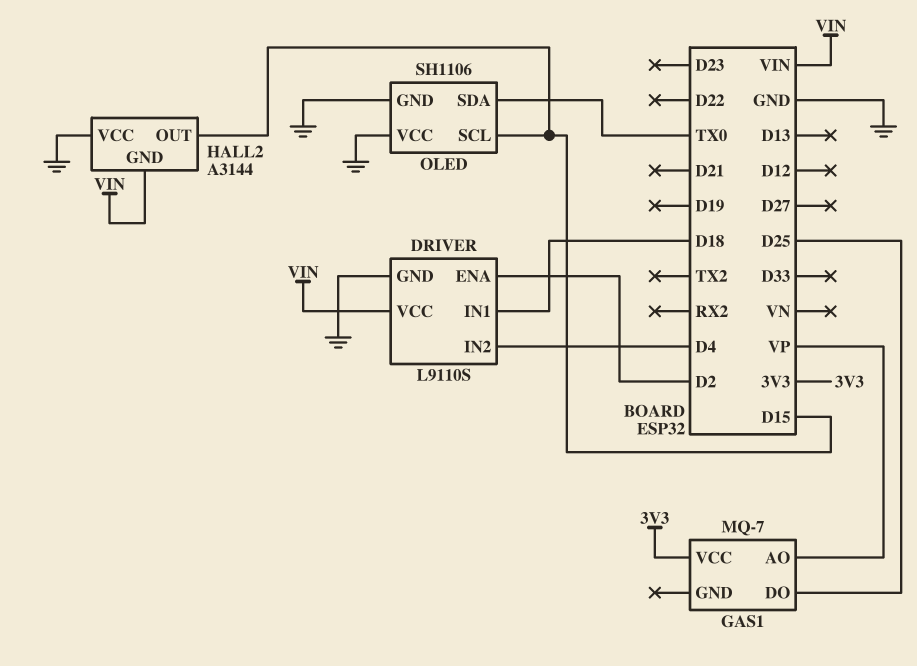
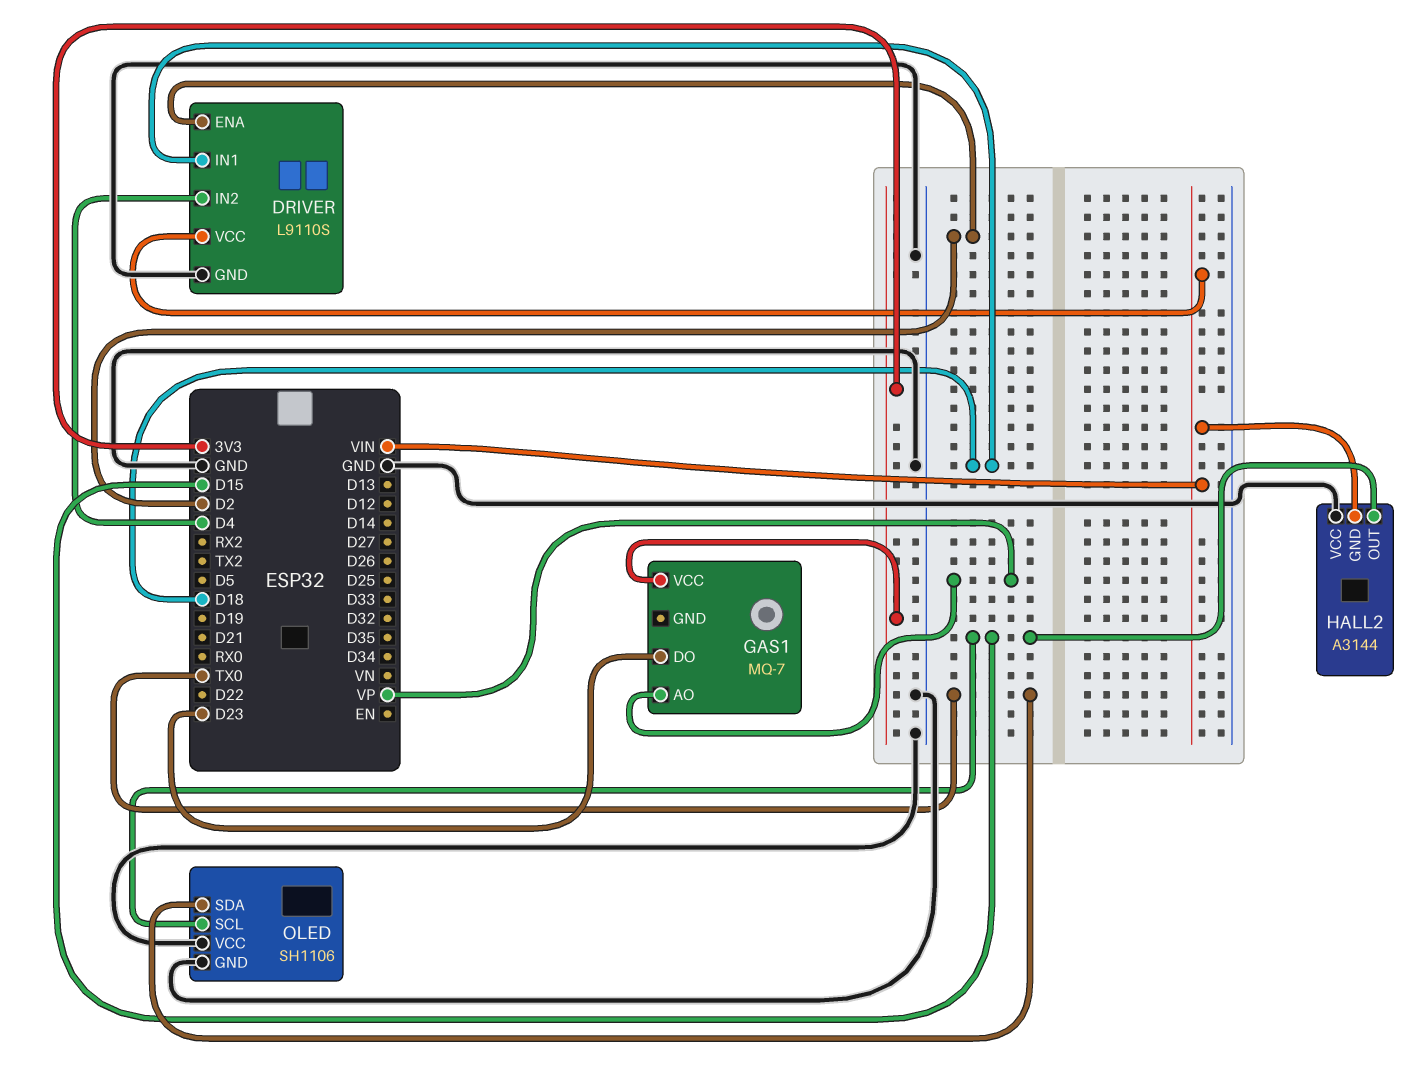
GAS1 pin DO: D25 -> D23

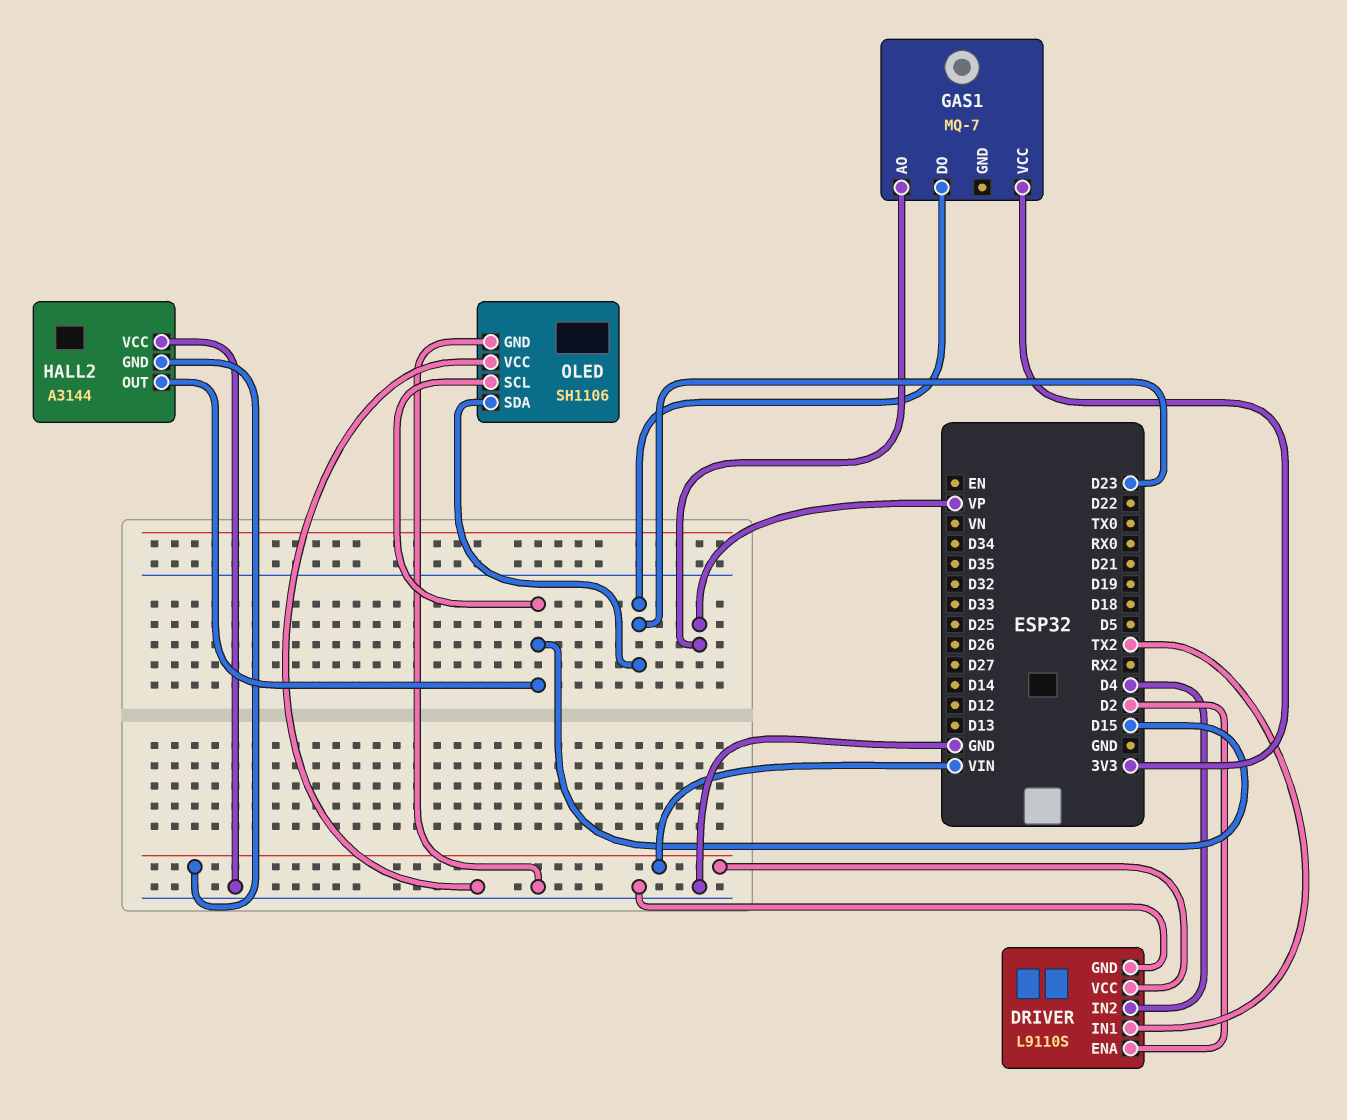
DRIVER pin IN1: D18 -> TX2
OLED pin SDA: TX0 -> D23

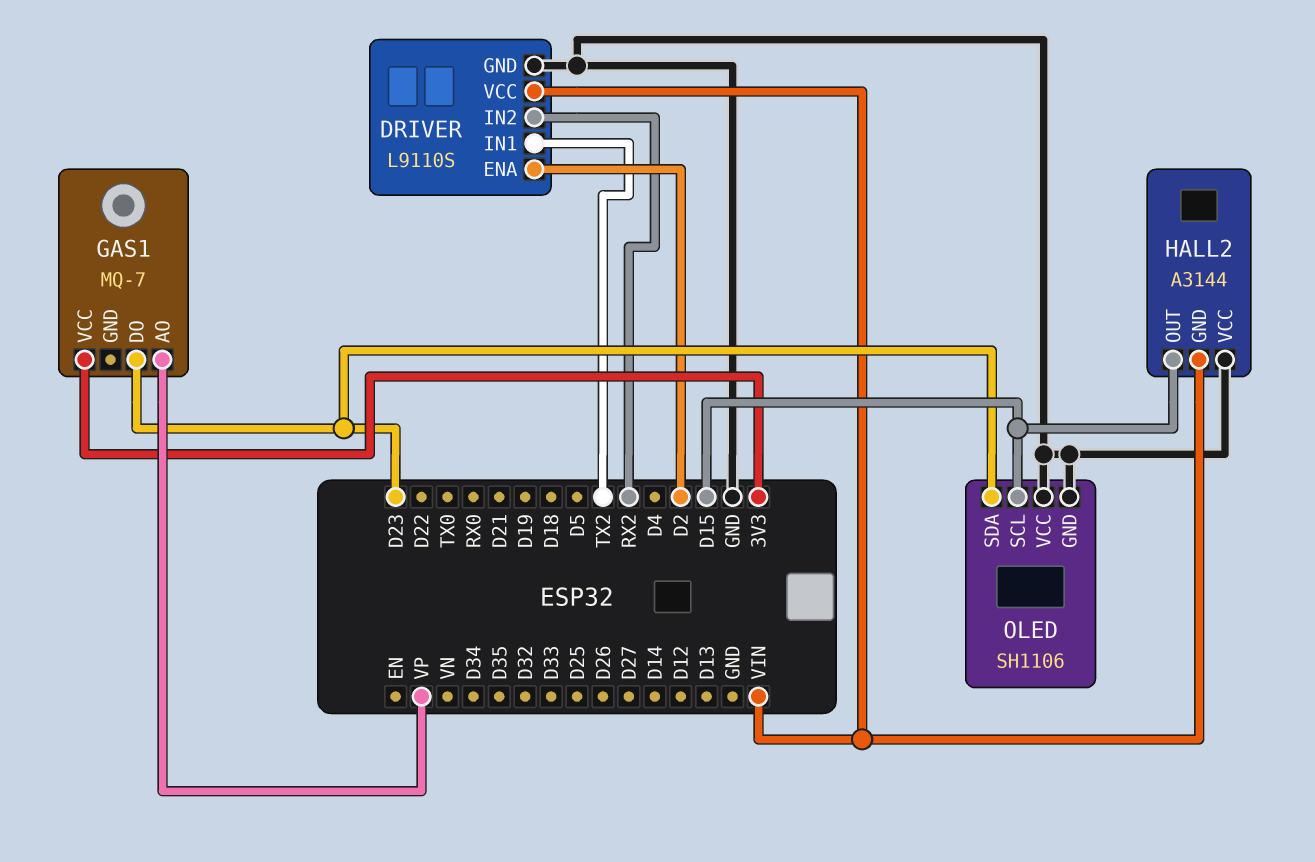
DRIVER pin IN2: D4 -> RX2

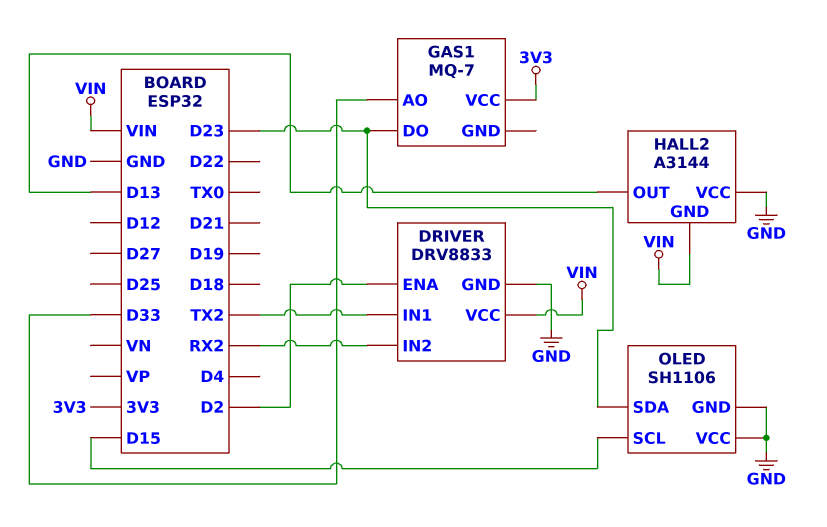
DRIVER: L9110S -> DRV8833
GAS1 pin AO: VP -> D33
HALL2 pin OUT: D15 -> D13

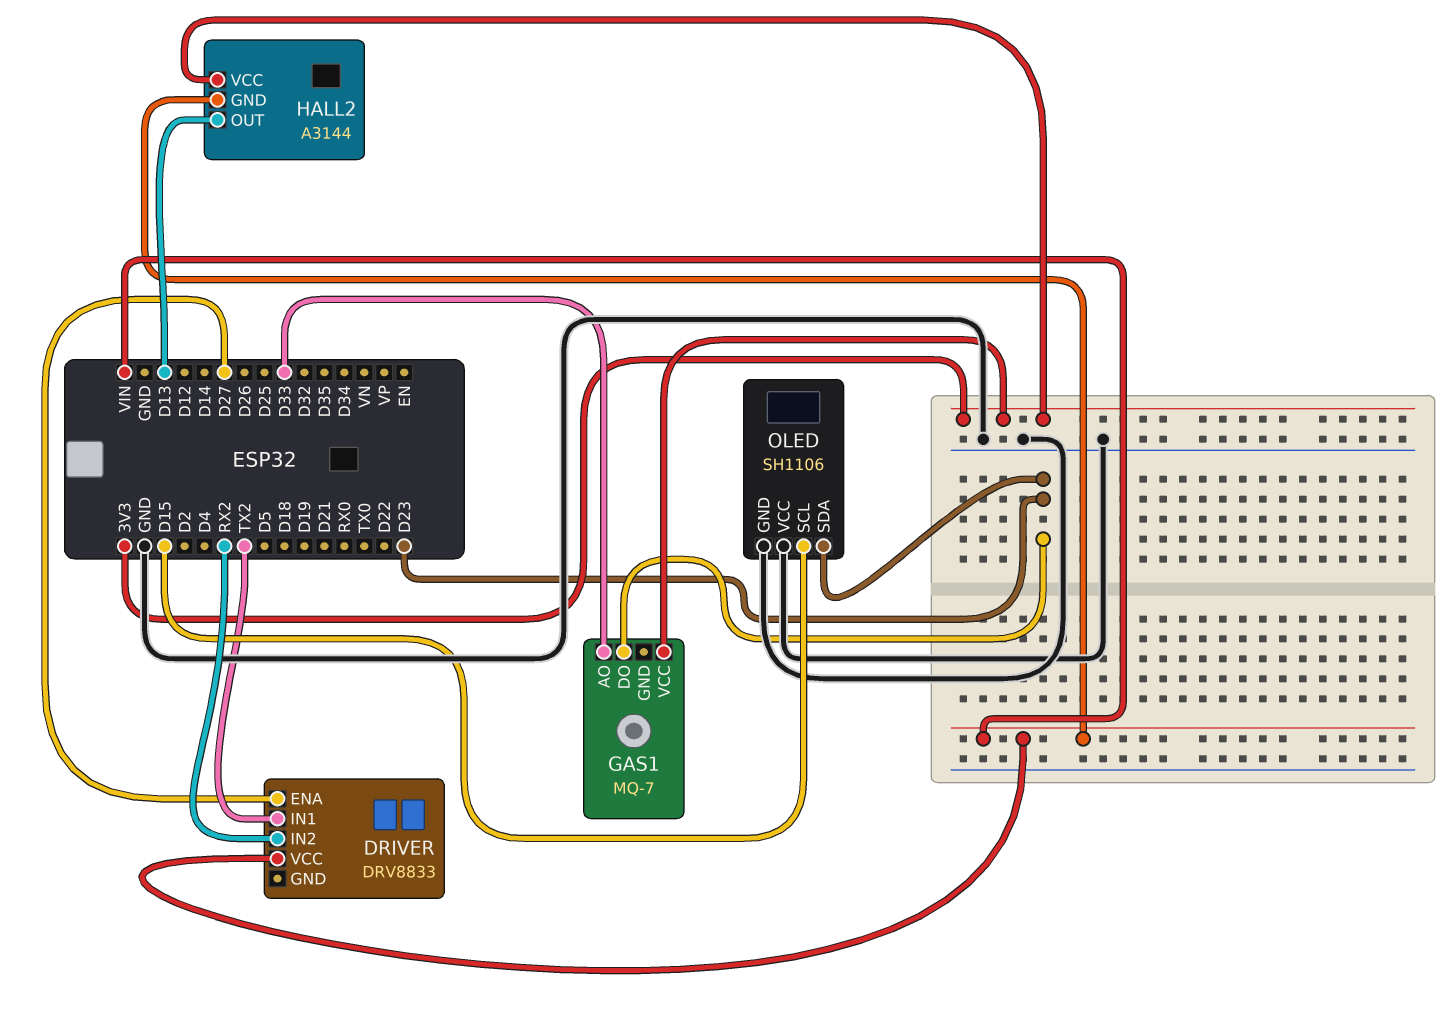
DRIVER pin ENA: D2 -> D27
DRIVER pin GND: GND -> none
HALL2 pin VCC: GND -> 3V3

